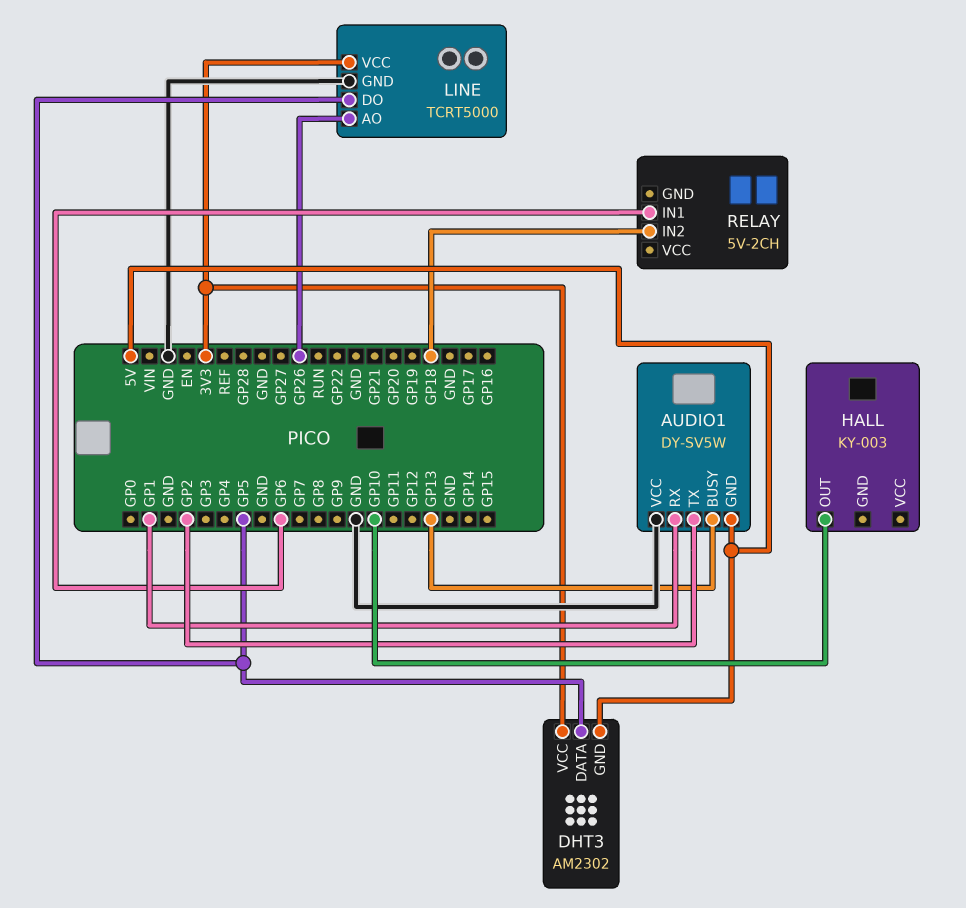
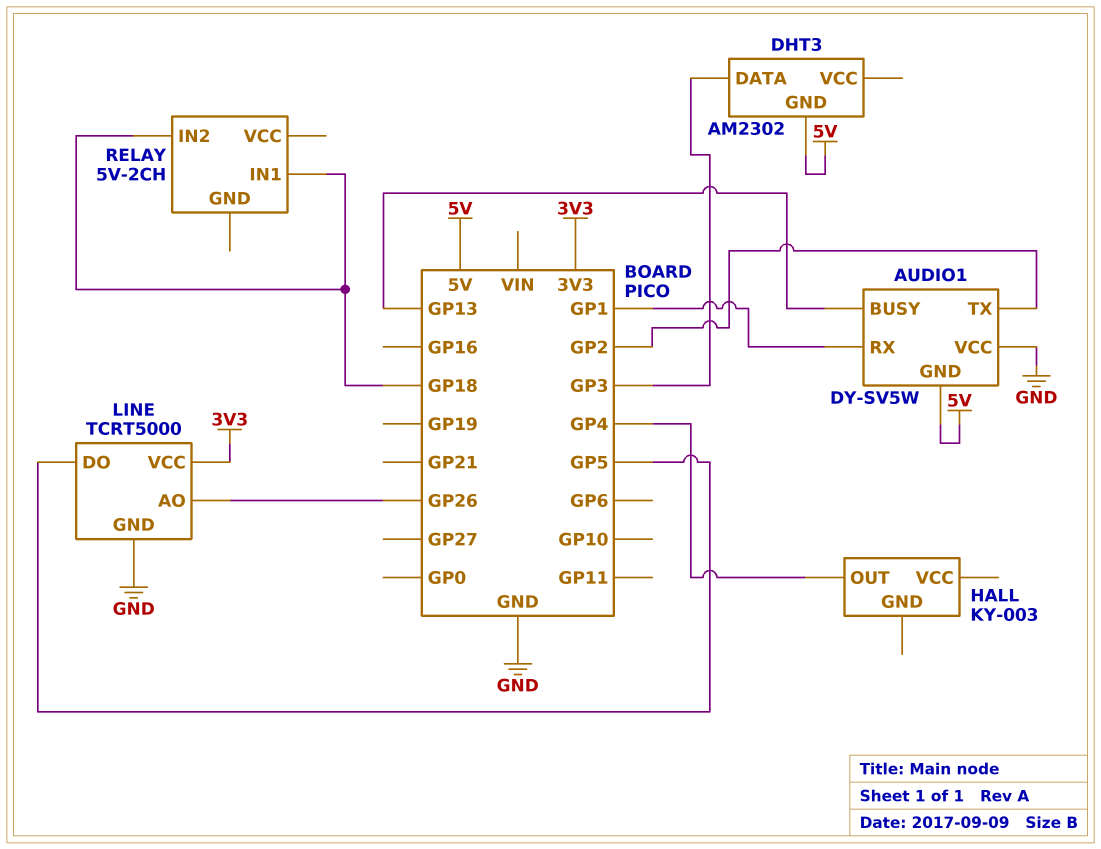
DHT3 pin DATA: GP5 -> GP3
DHT3 pin VCC: 3V3 -> none
HALL pin OUT: GP10 -> GP4
RELAY pin IN1: GP6 -> GP18

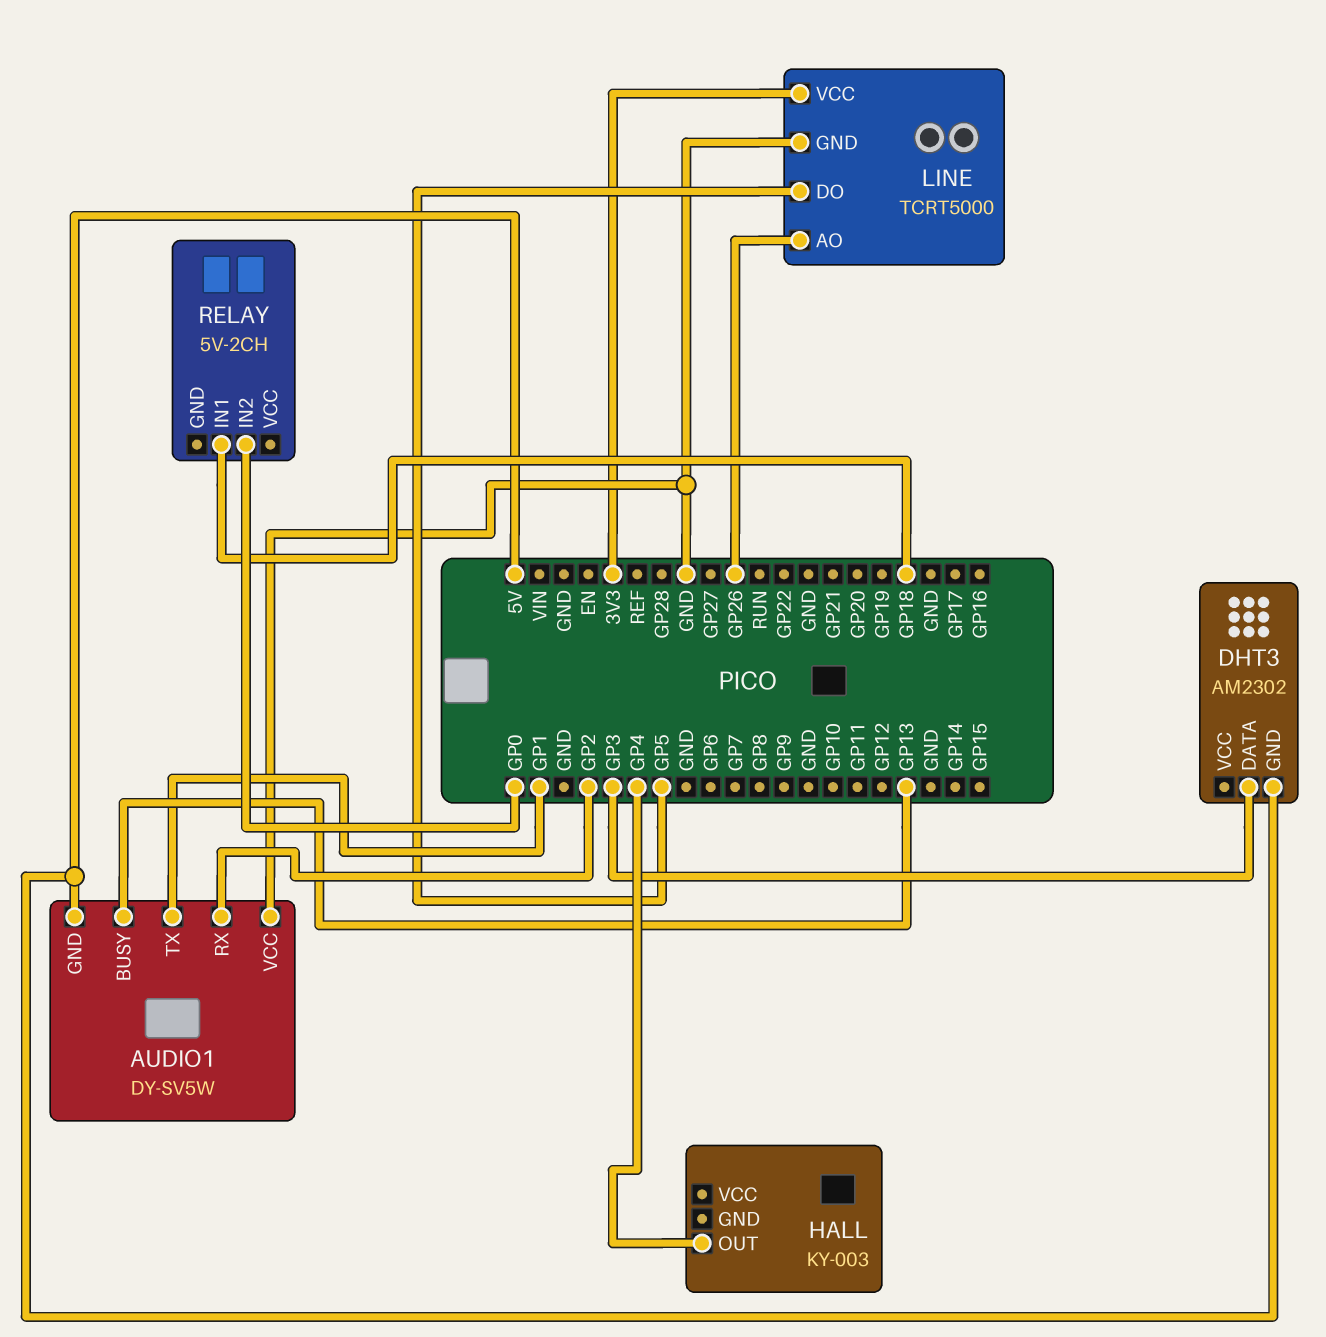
AUDIO1 pin RX: GP1 -> GP2
AUDIO1 pin TX: GP2 -> GP1
RELAY pin IN2: GP18 -> GP0

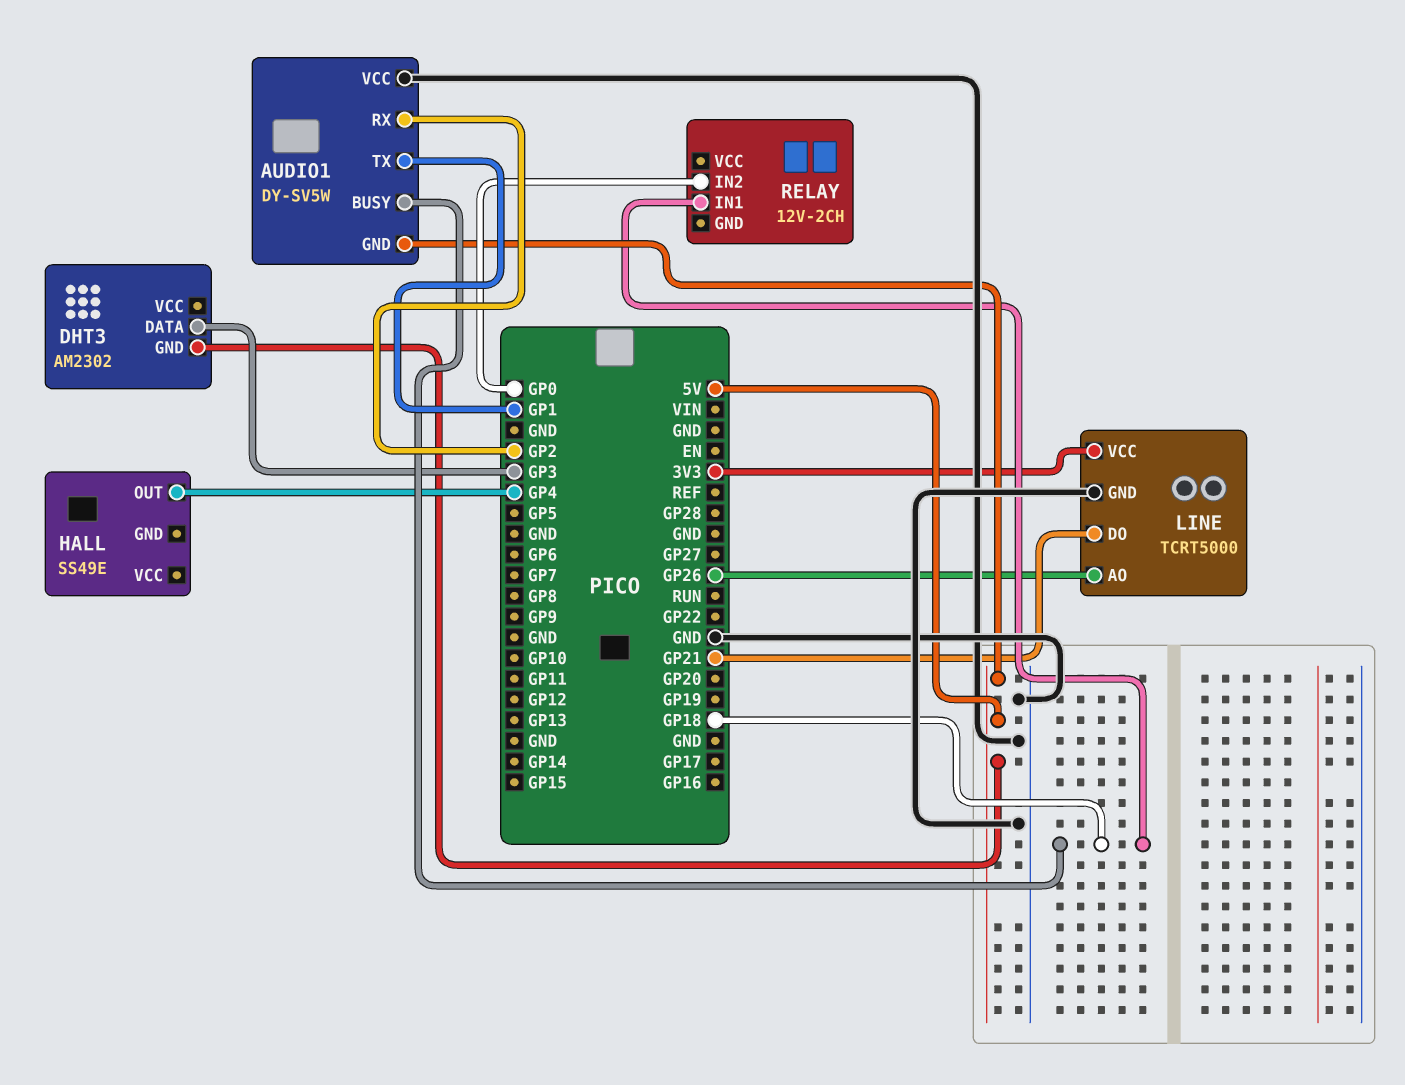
AUDIO1 pin BUSY: GP13 -> GP18
HALL: KY-003 -> SS49E
LINE pin DO: GP5 -> GP21
RELAY: 5V-2CH -> 12V-2CH

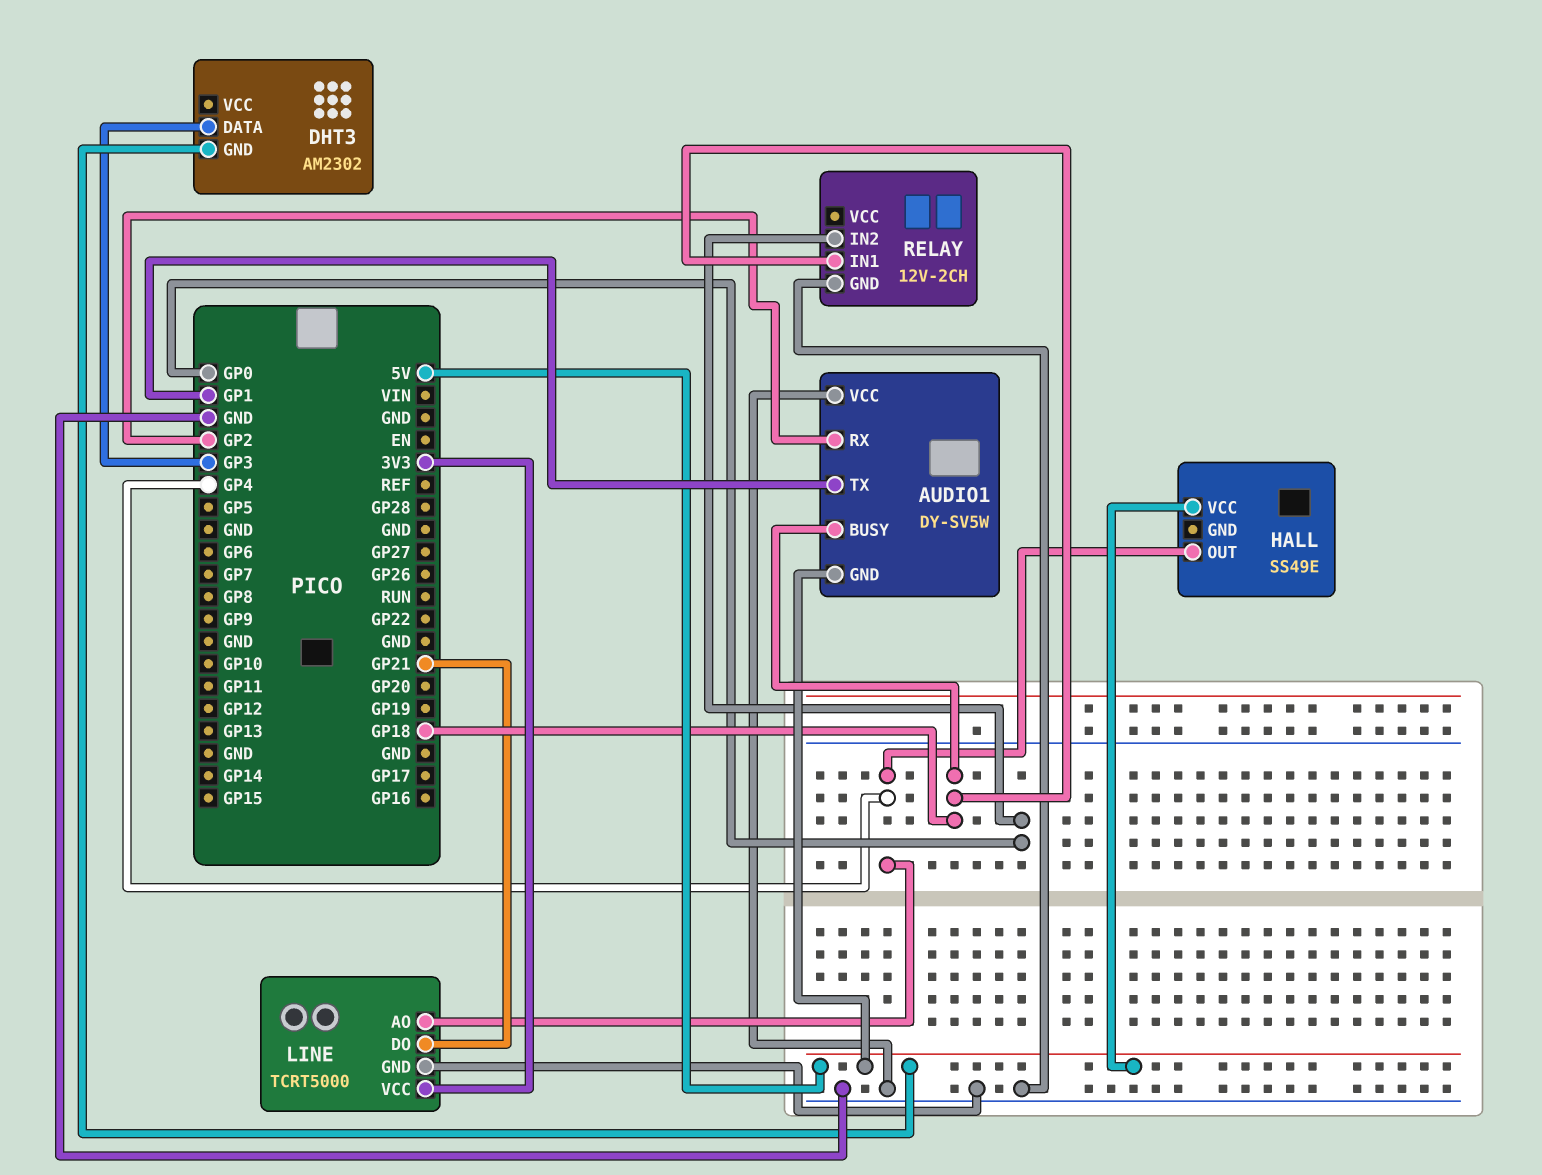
HALL pin VCC: none -> 5V
LINE pin AO: GP26 -> GP4
RELAY pin GND: none -> GND

